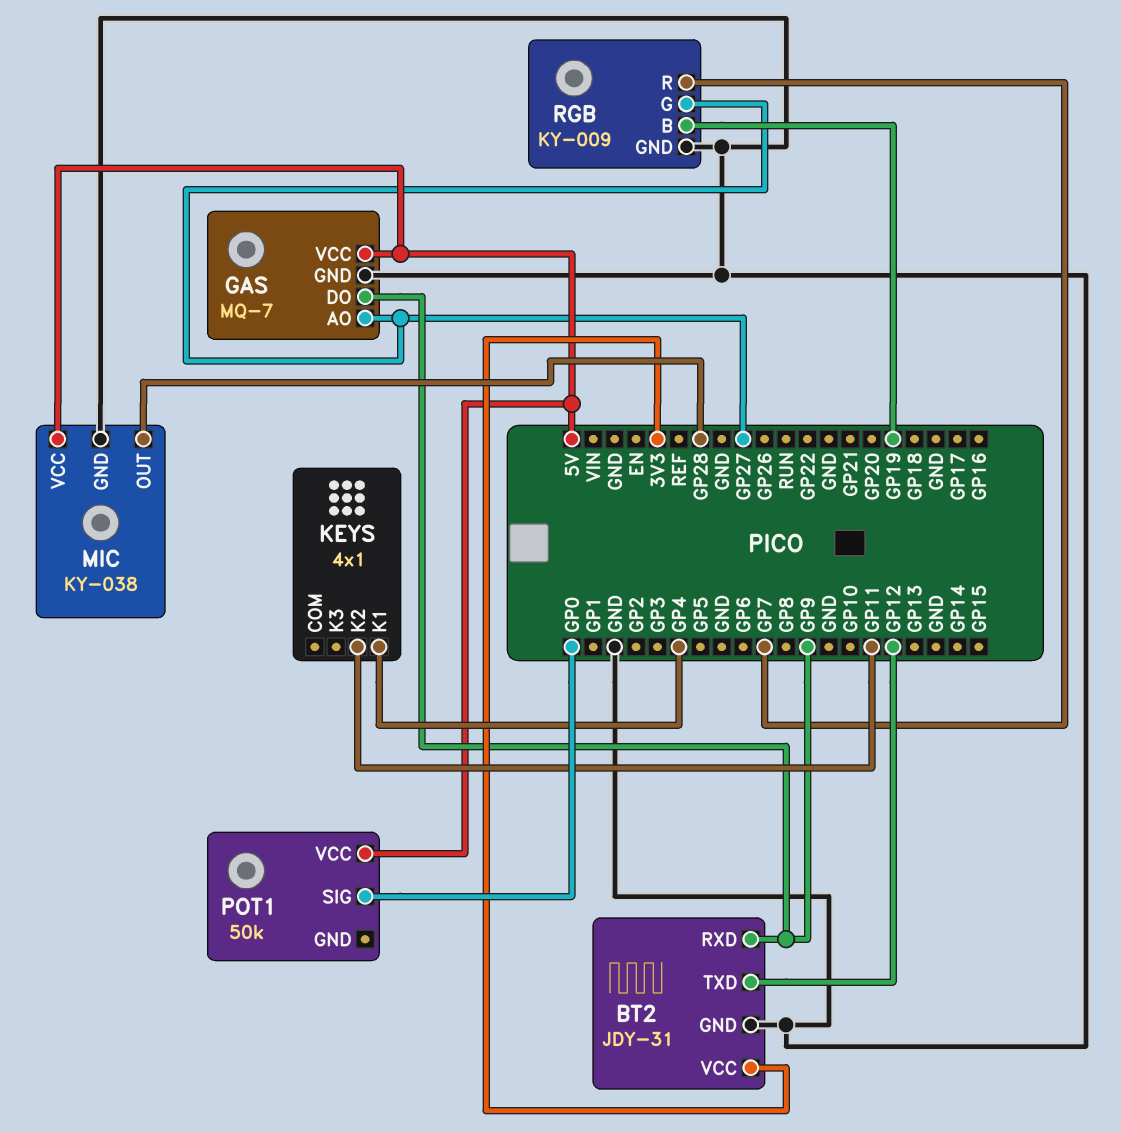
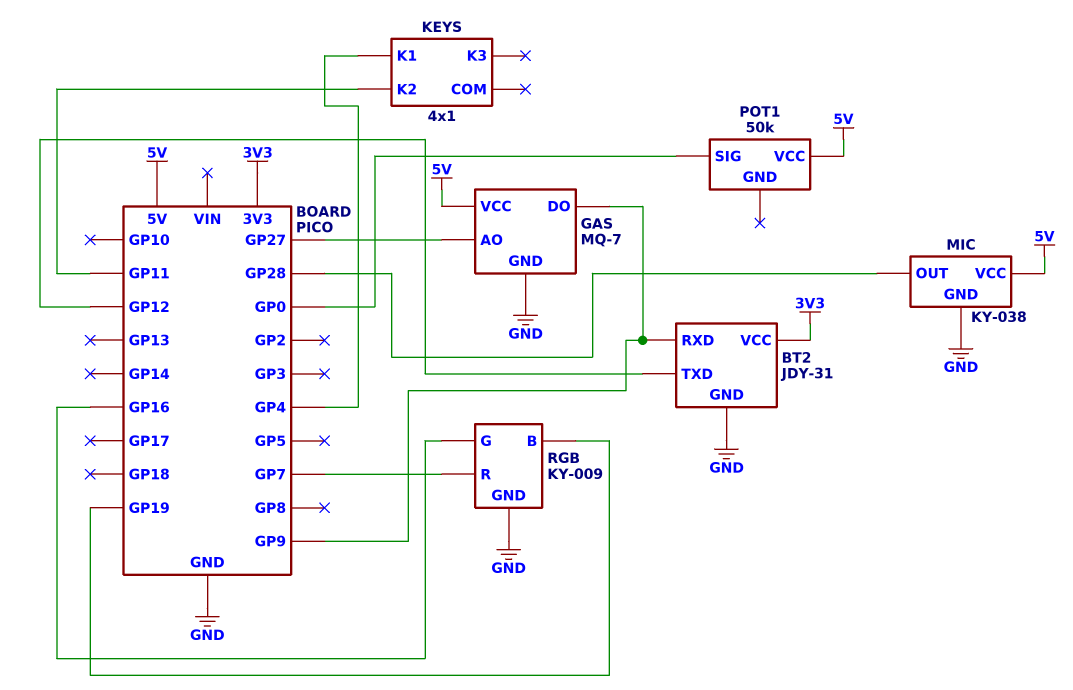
RGB pin G: GP27 -> GP16

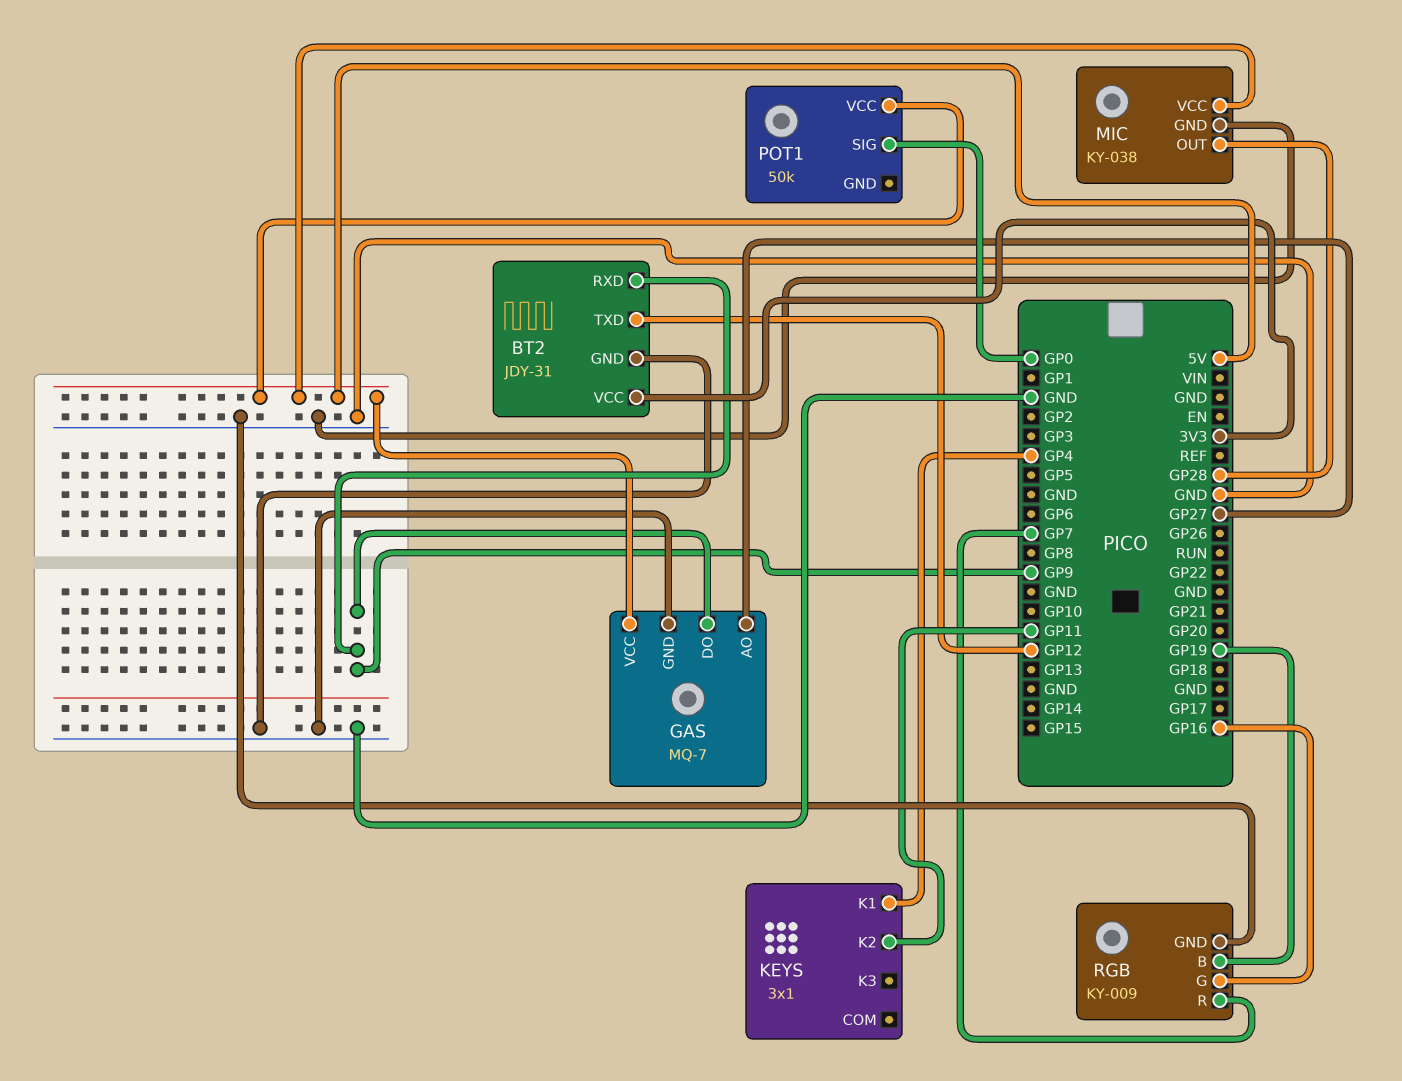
KEYS: 4x1 -> 3x1

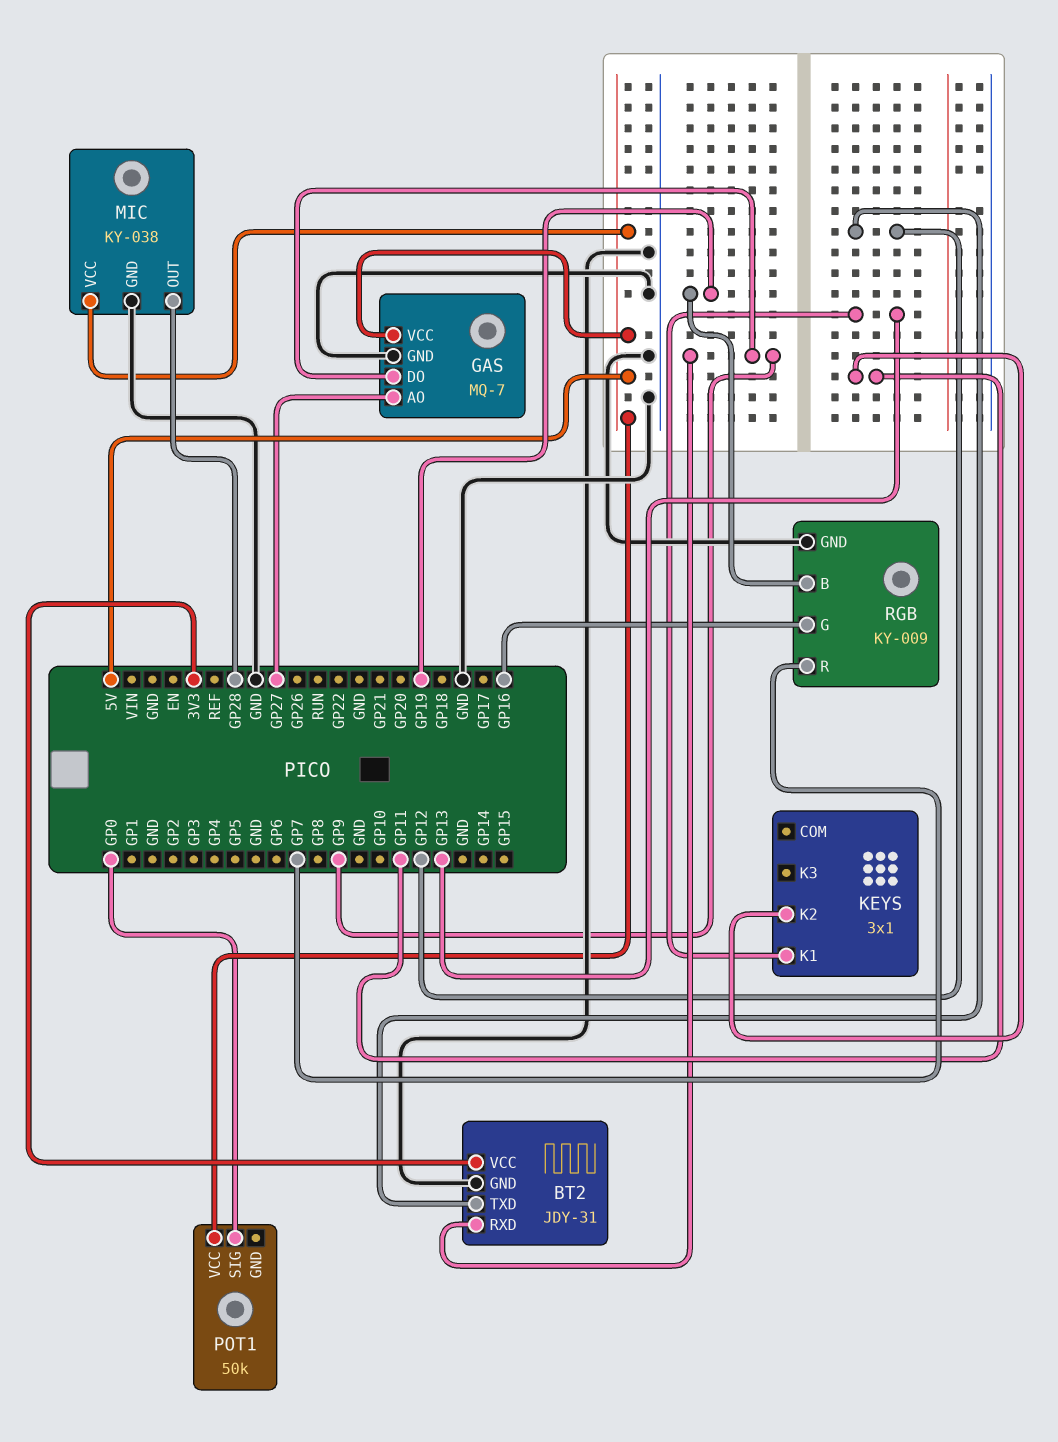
KEYS pin K1: GP4 -> GP13

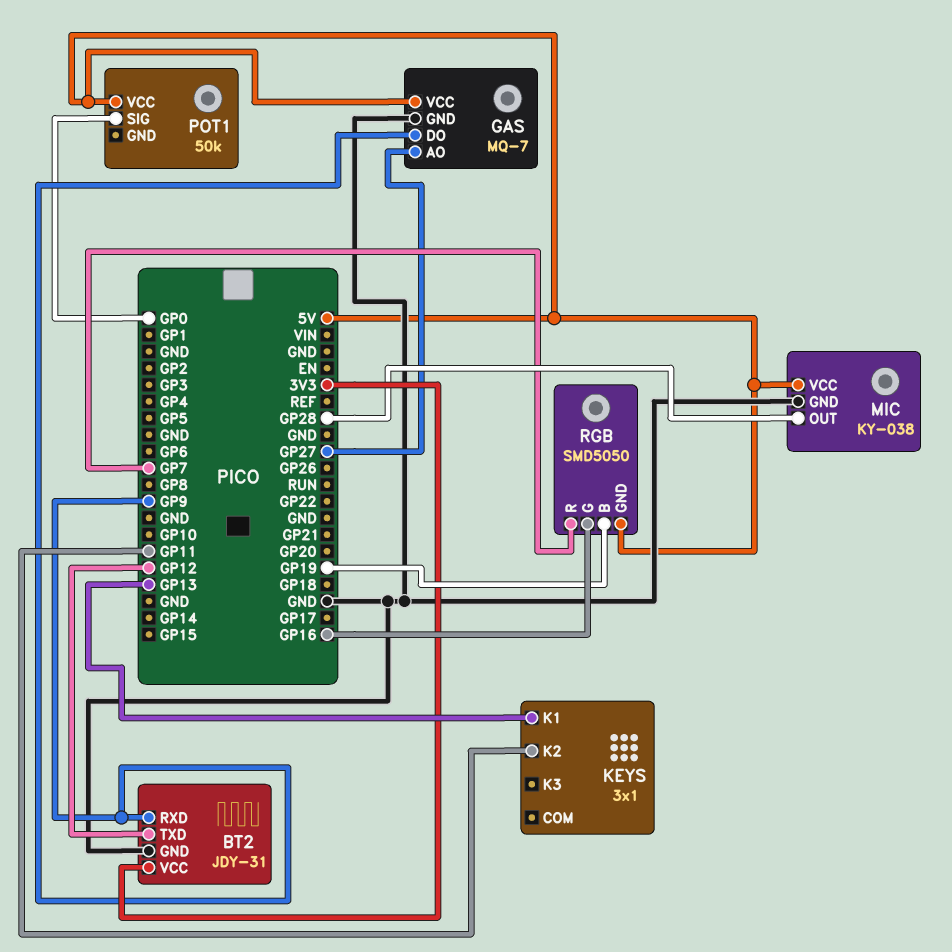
RGB: KY-009 -> SMD5050
RGB pin GND: GND -> 5V

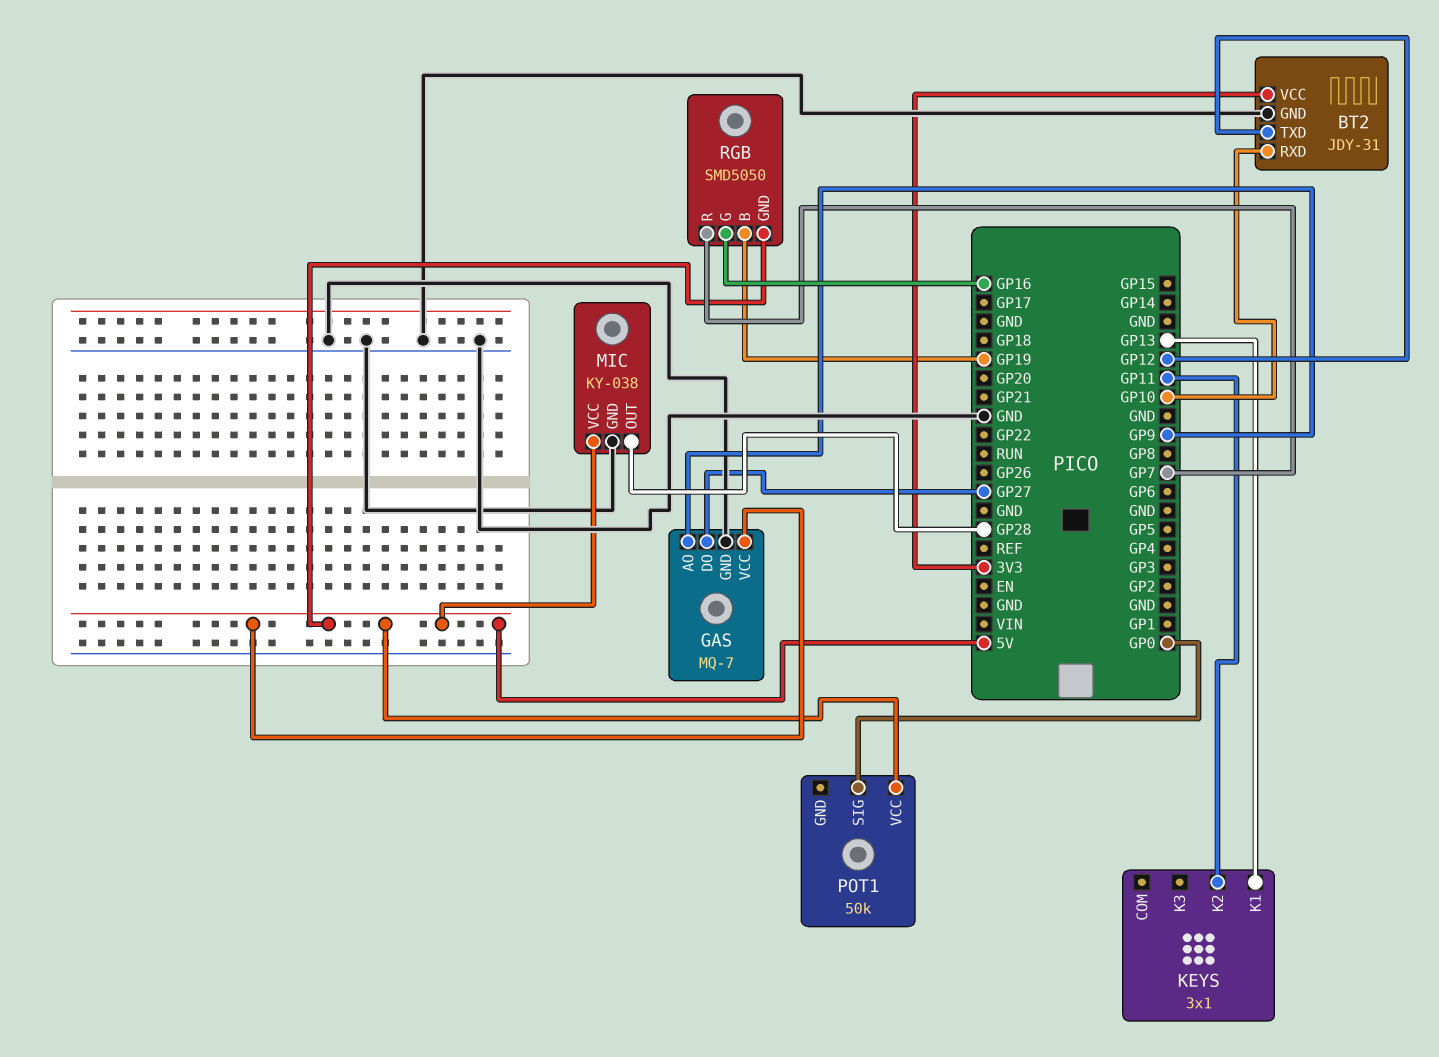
BT2 pin RXD: GP9 -> GP10
GAS pin AO: GP27 -> GP9
GAS pin DO: GP9 -> GP27

